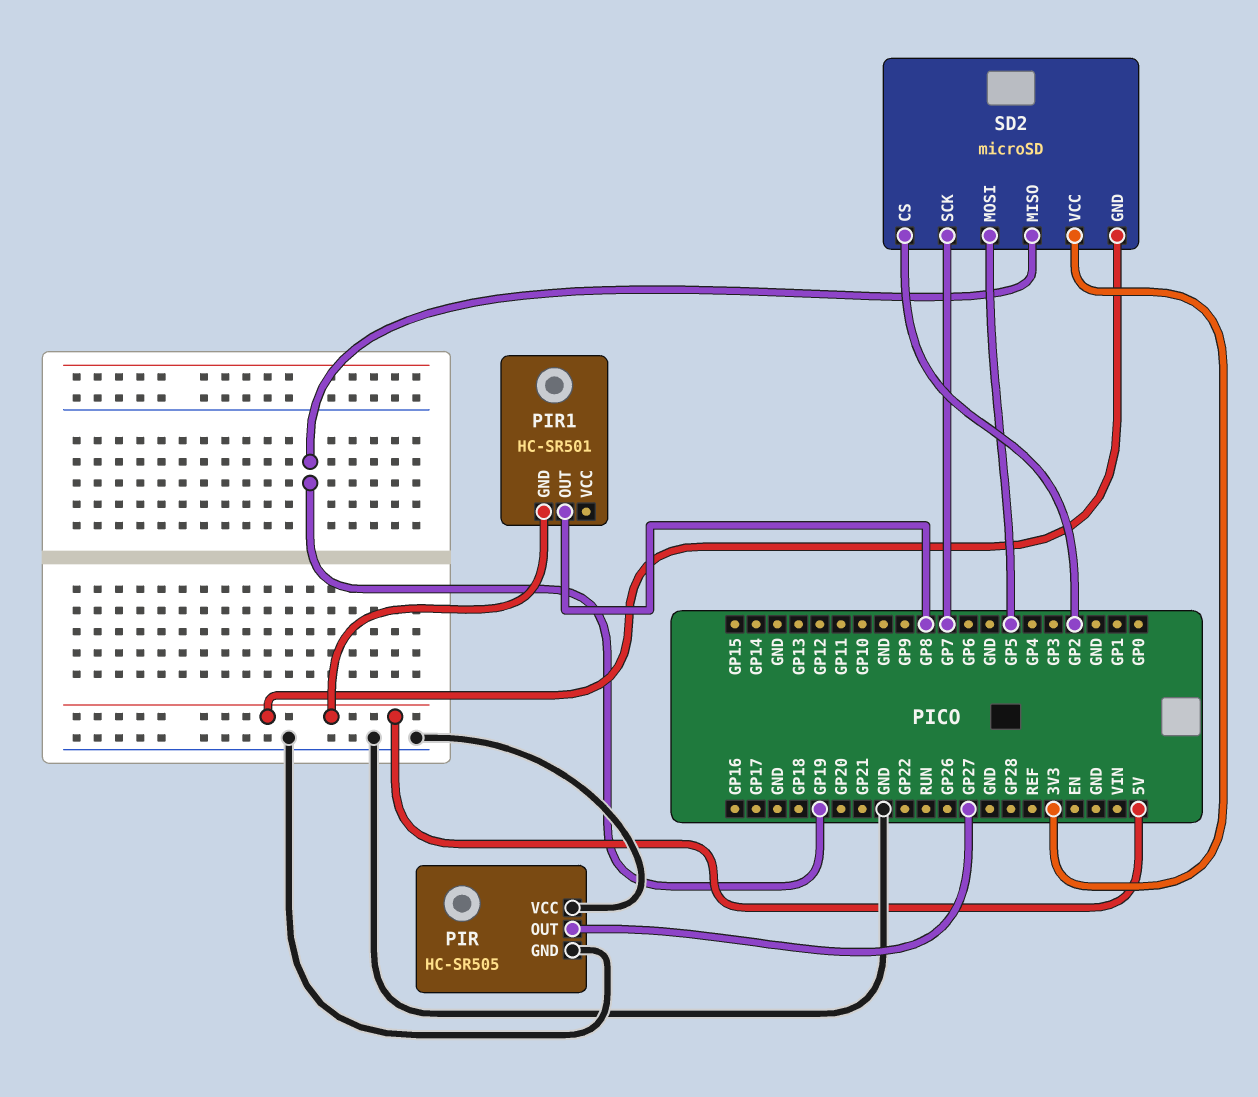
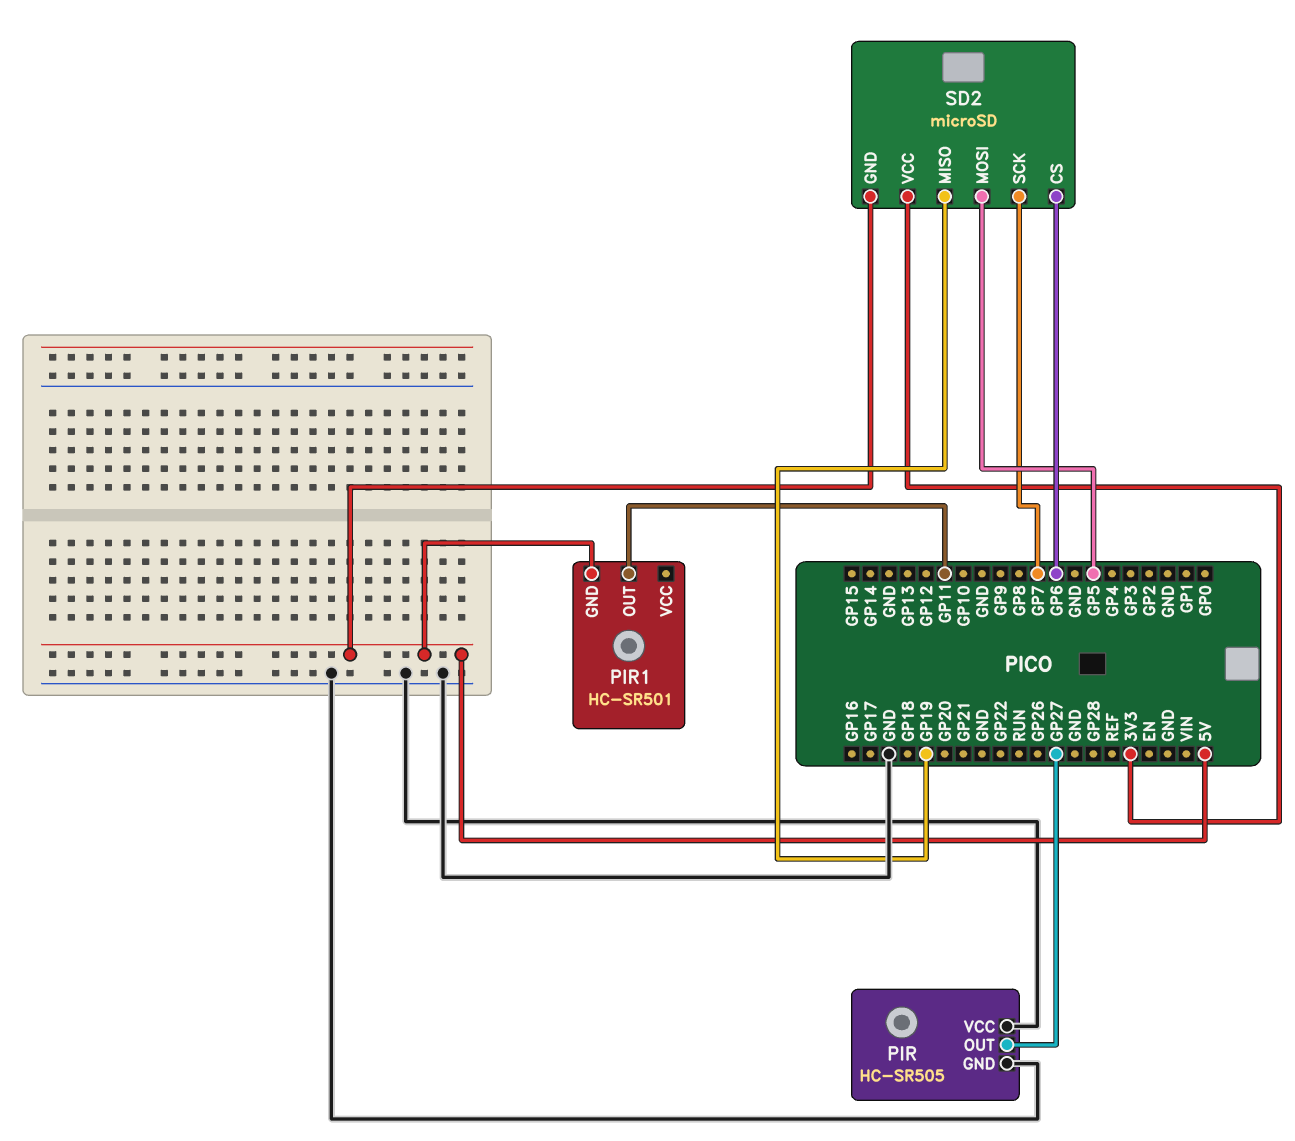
PIR1 pin OUT: GP8 -> GP11
SD2 pin CS: GP2 -> GP6

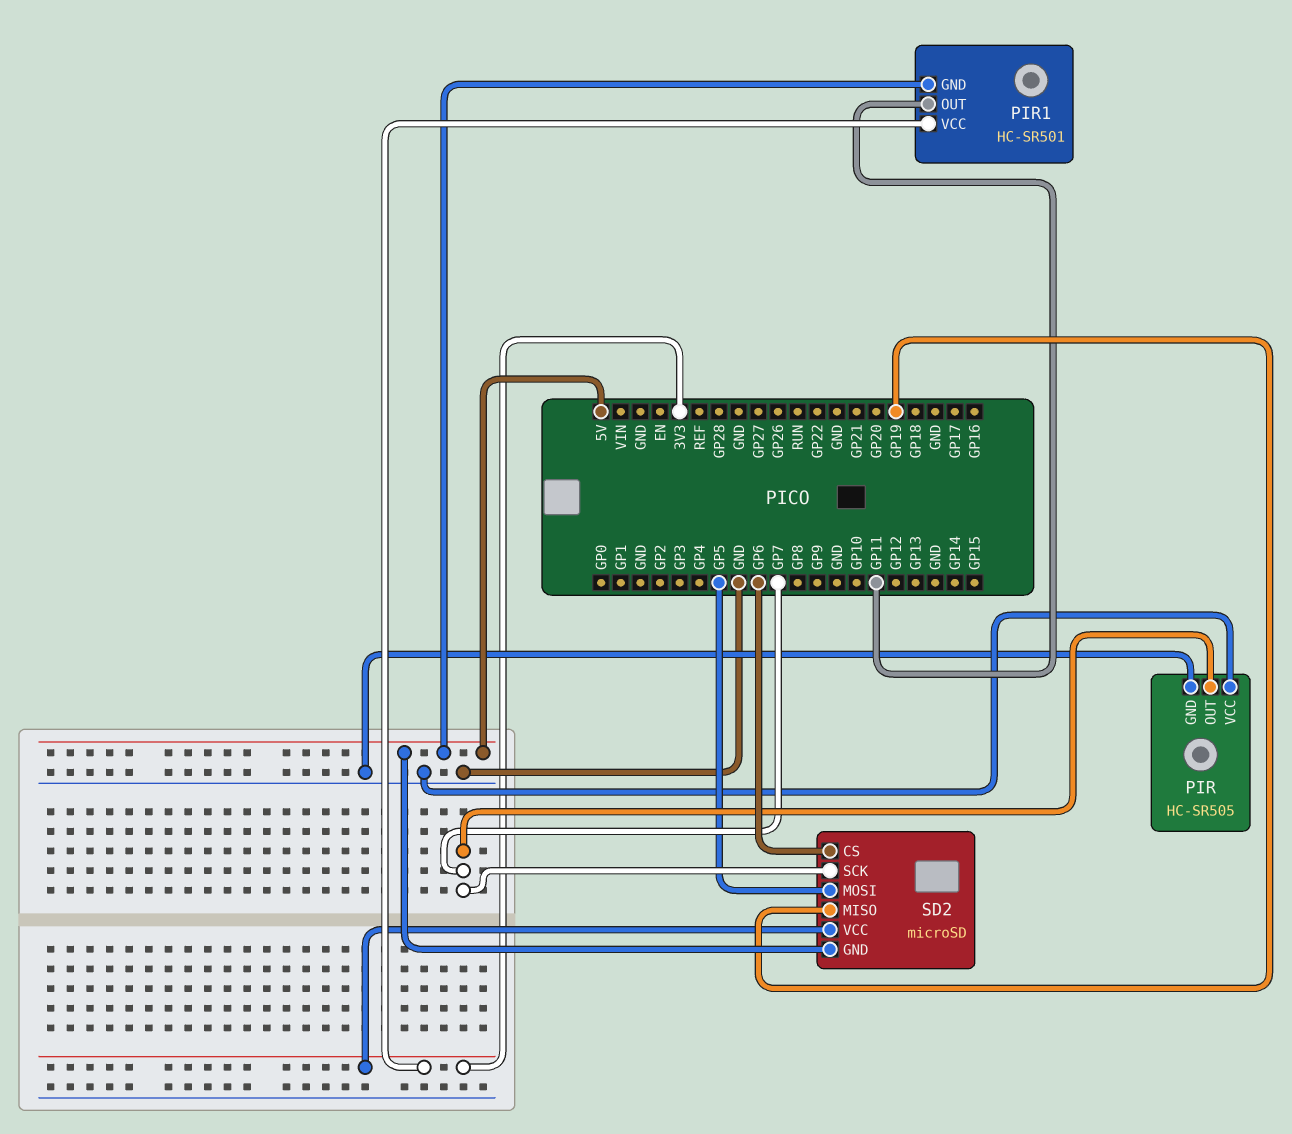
PIR pin OUT: GP27 -> GP7
PIR1 pin VCC: none -> 3V3

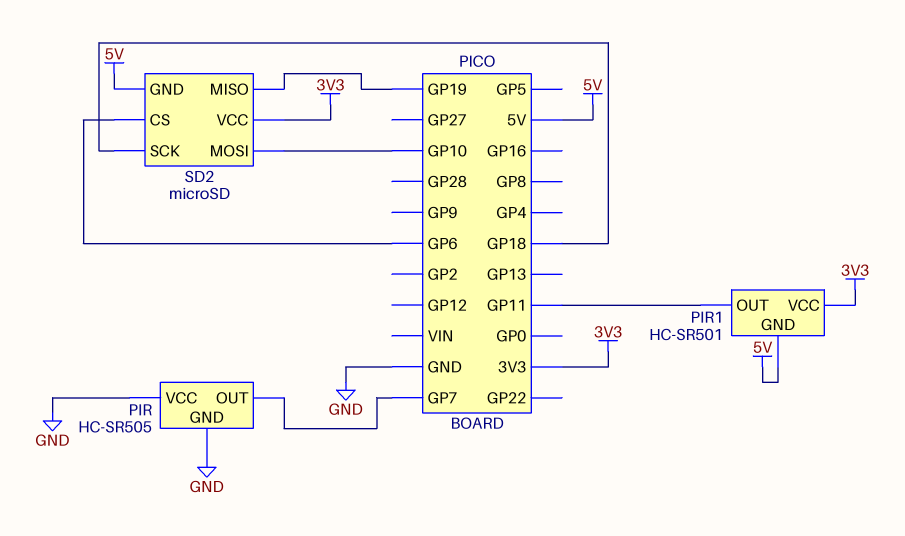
SD2 pin MOSI: GP5 -> GP10
SD2 pin SCK: GP7 -> GP18

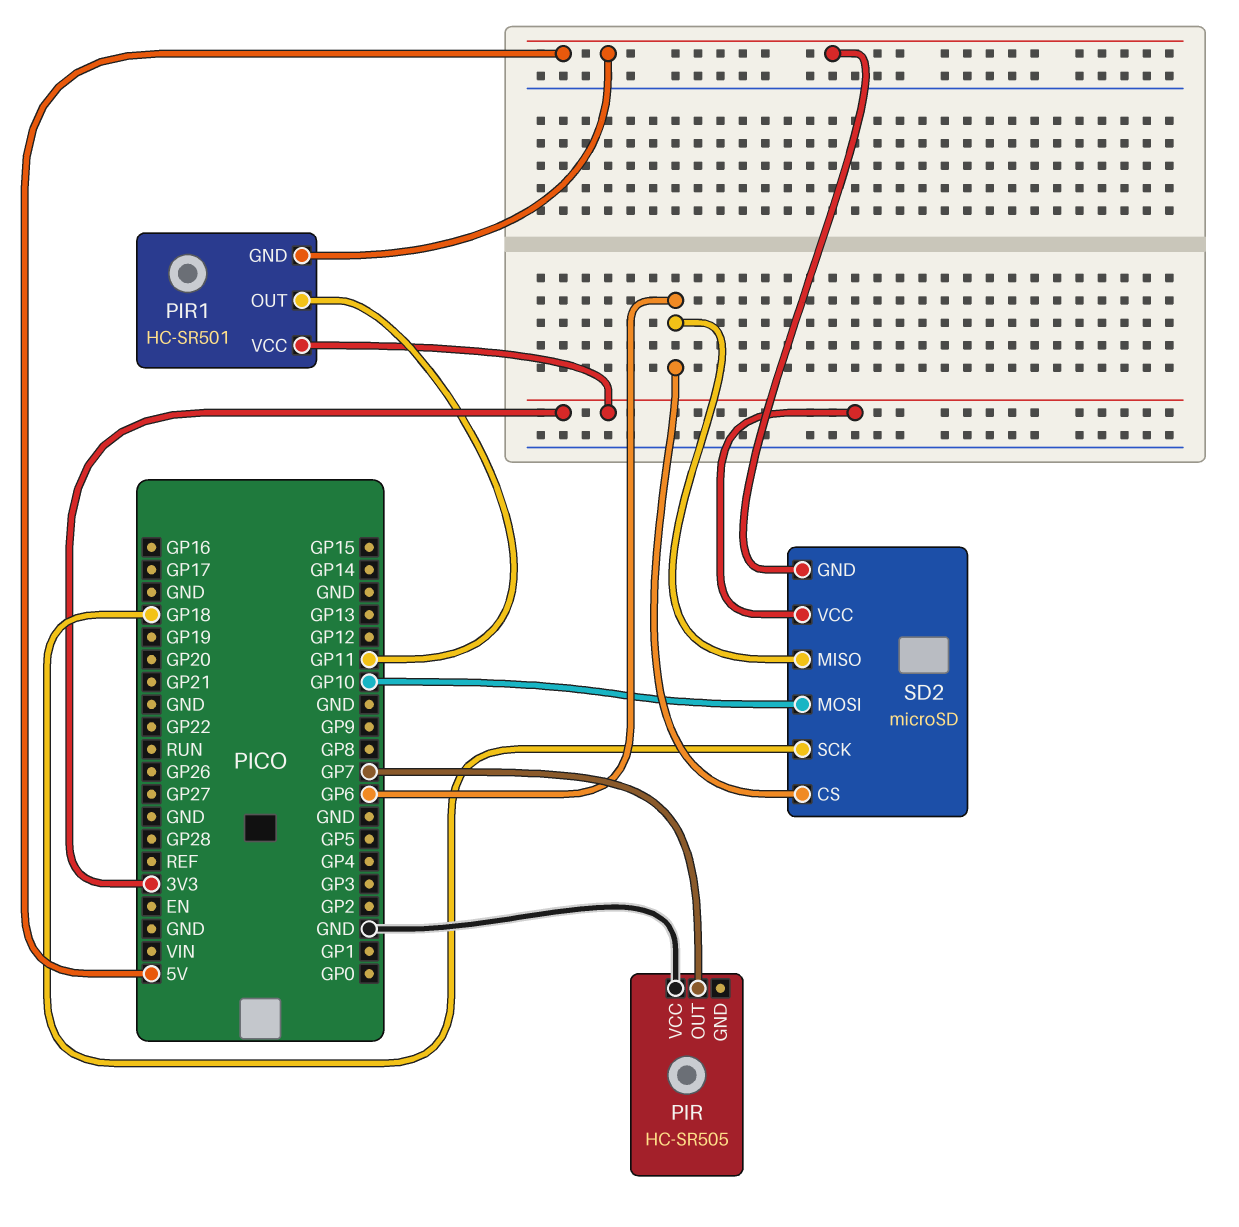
PIR pin GND: GND -> none
SD2 pin MISO: GP19 -> GP6

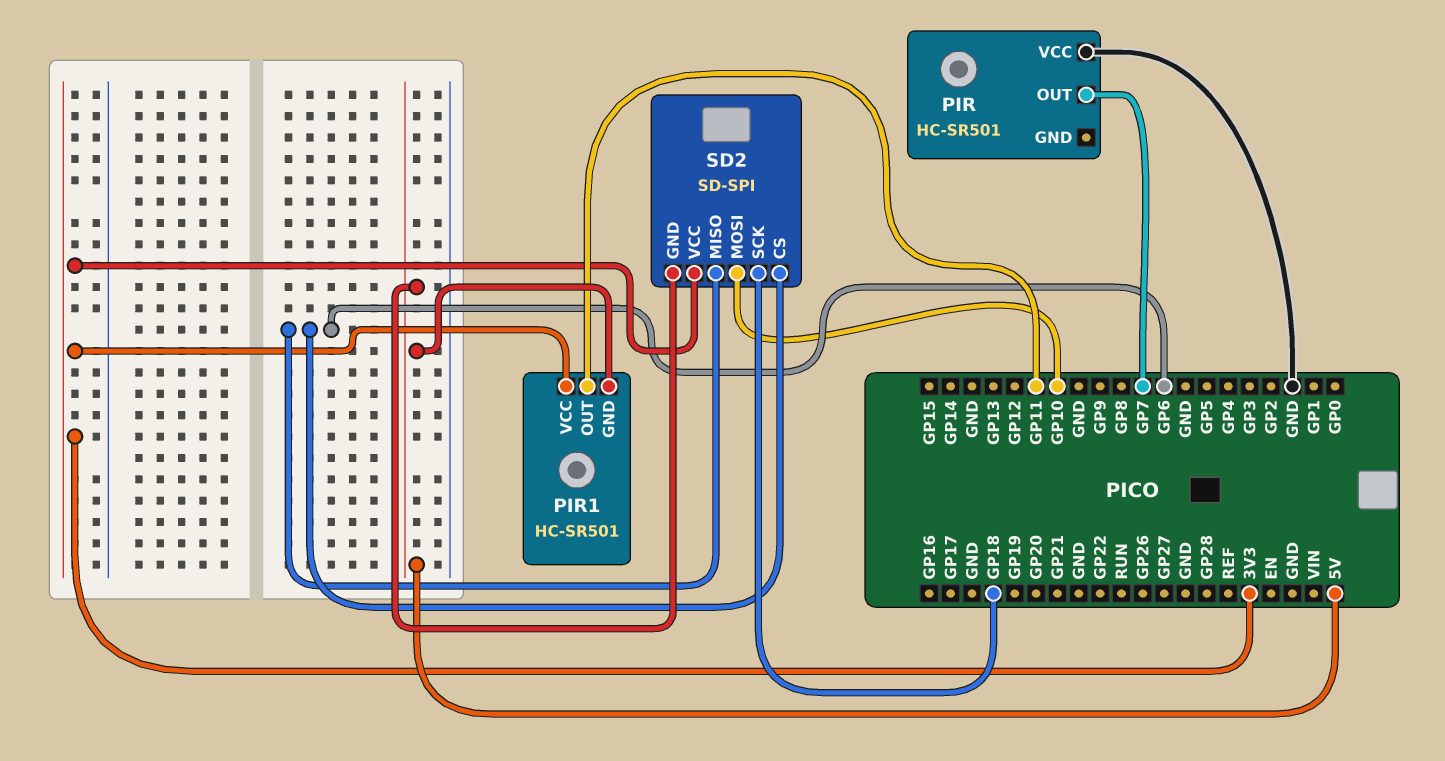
PIR: HC-SR505 -> HC-SR501
SD2: microSD -> SD-SPI

